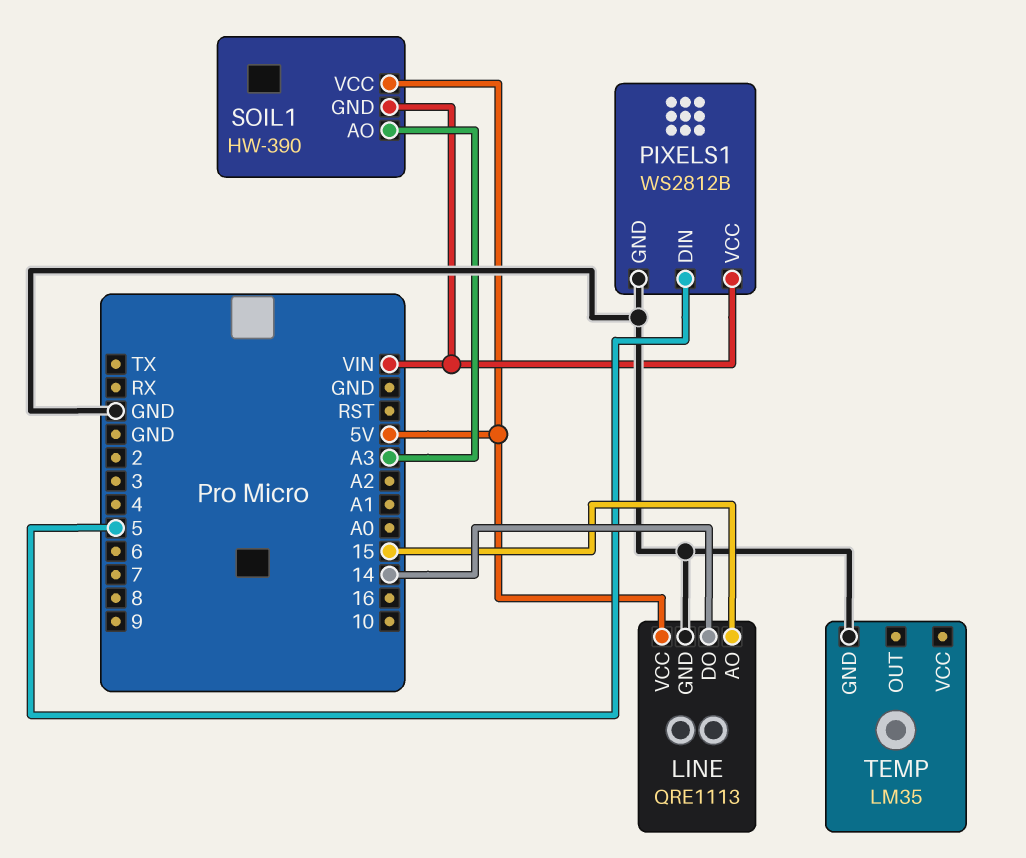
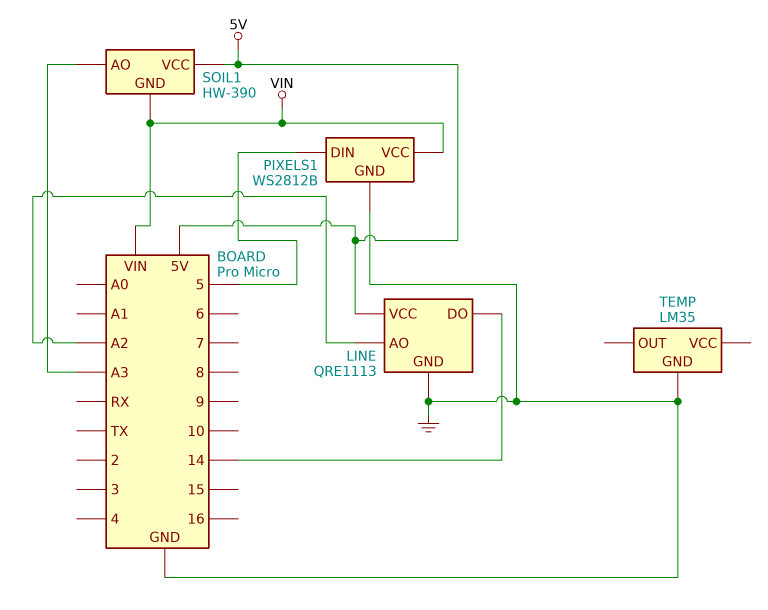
LINE pin AO: 15 -> A2

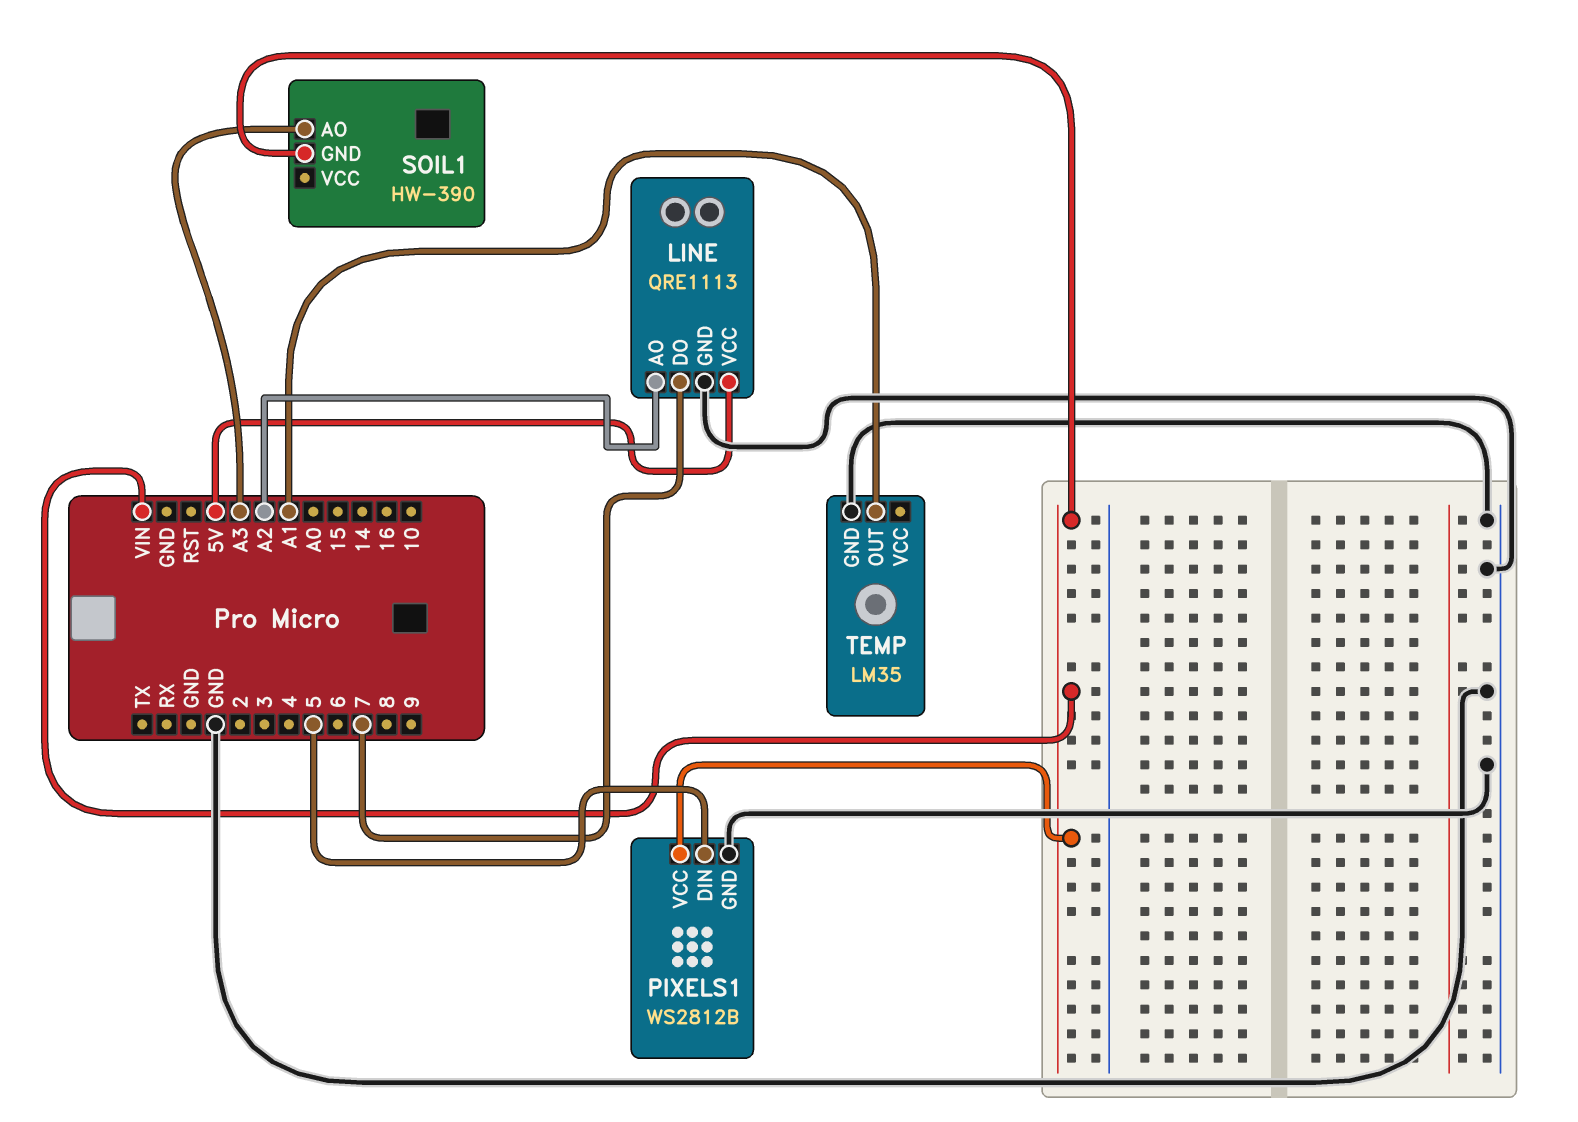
LINE pin DO: 14 -> 7
SOIL1 pin VCC: 5V -> none
TEMP pin OUT: none -> A1

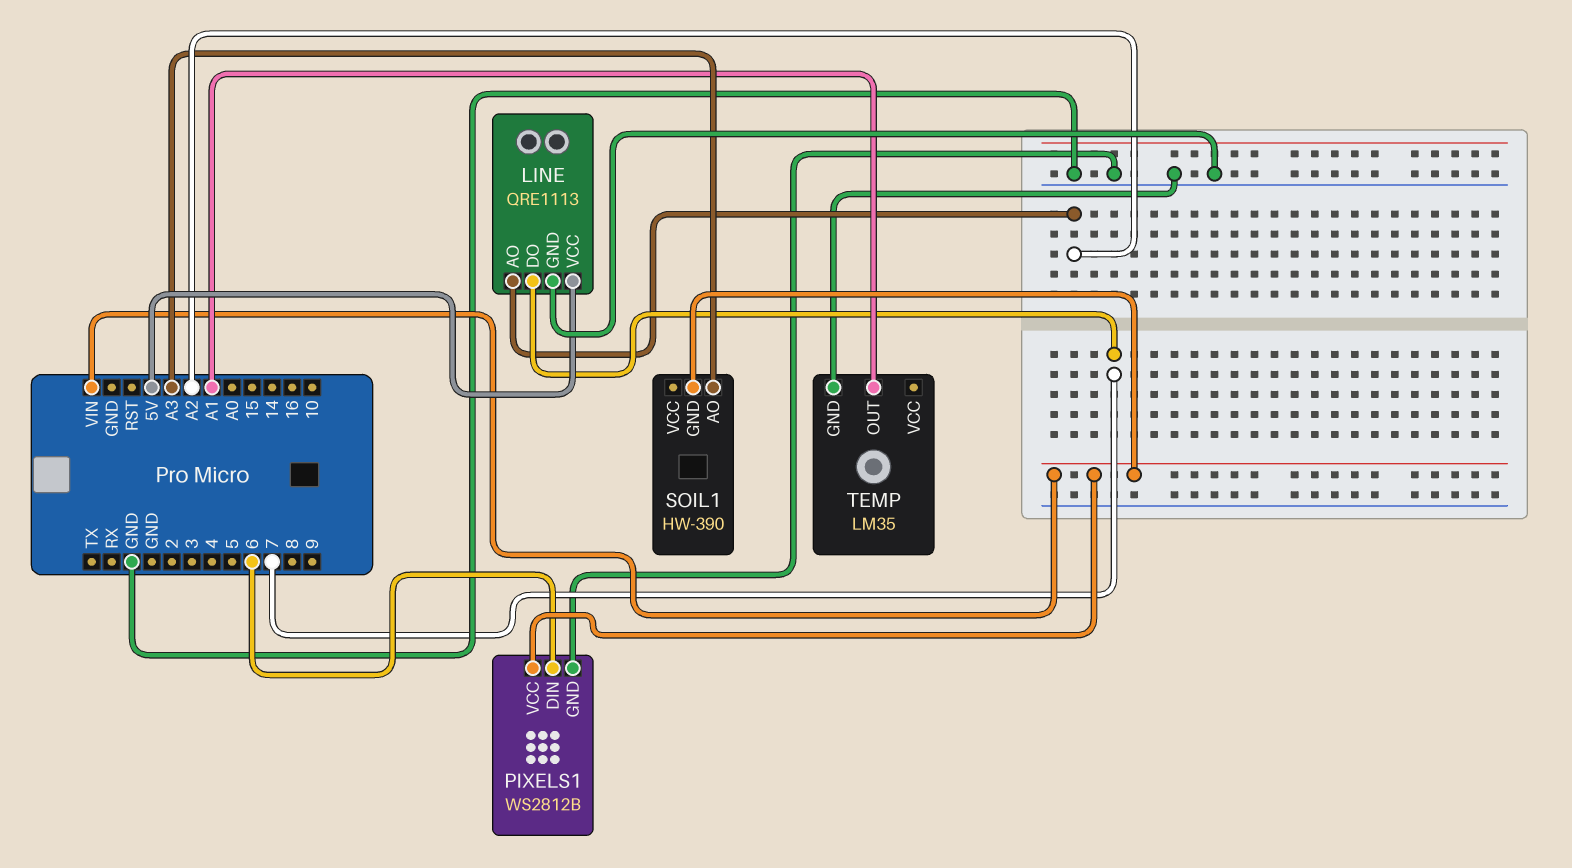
PIXELS1 pin DIN: 5 -> 6

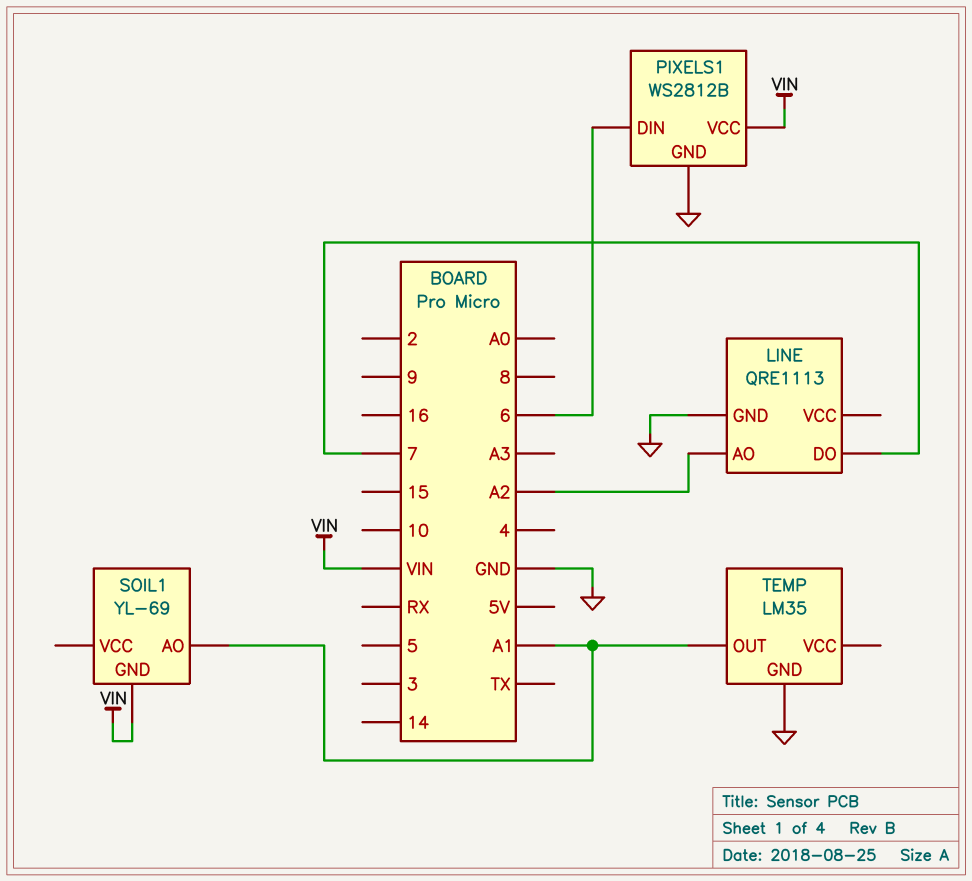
LINE pin VCC: 5V -> none
SOIL1: HW-390 -> YL-69
SOIL1 pin AO: A3 -> A1

